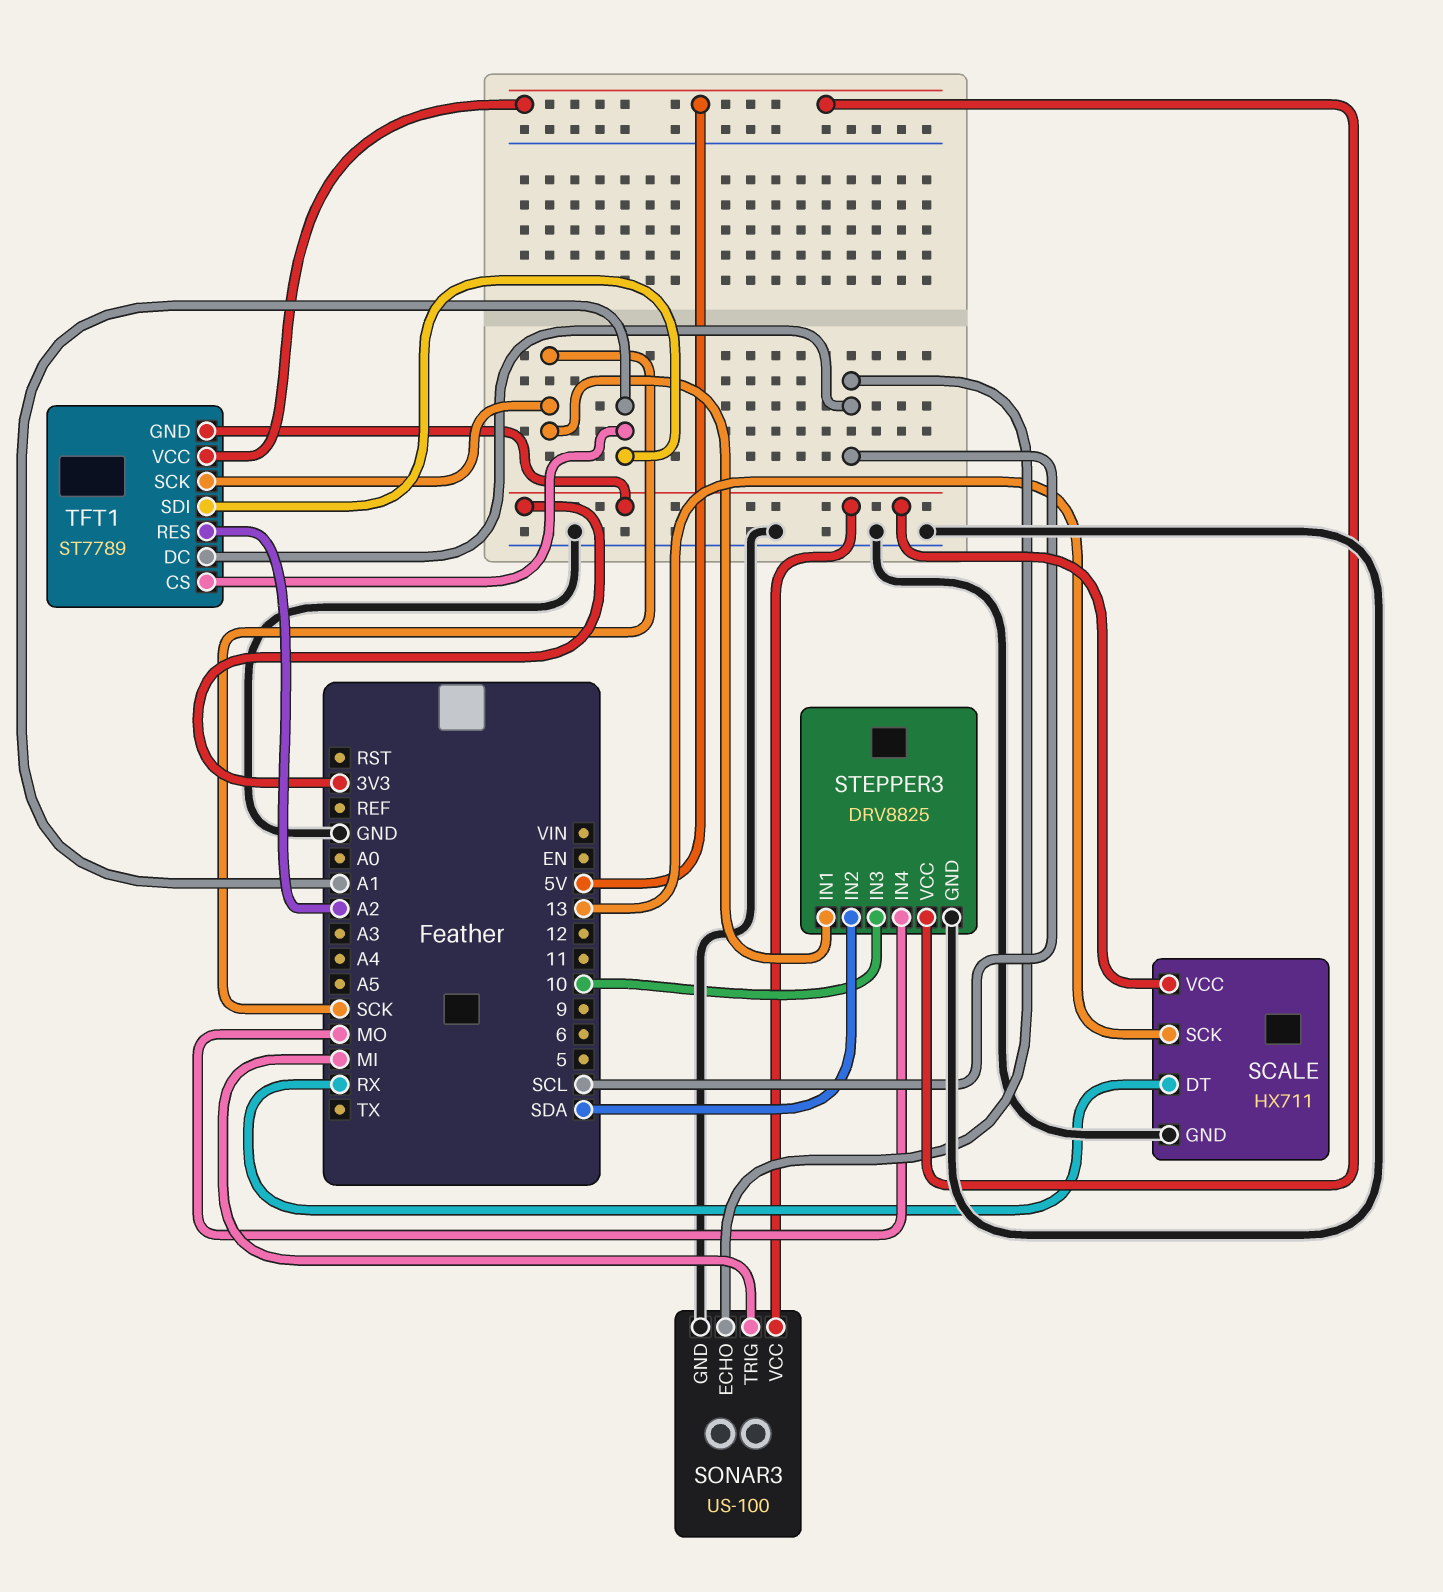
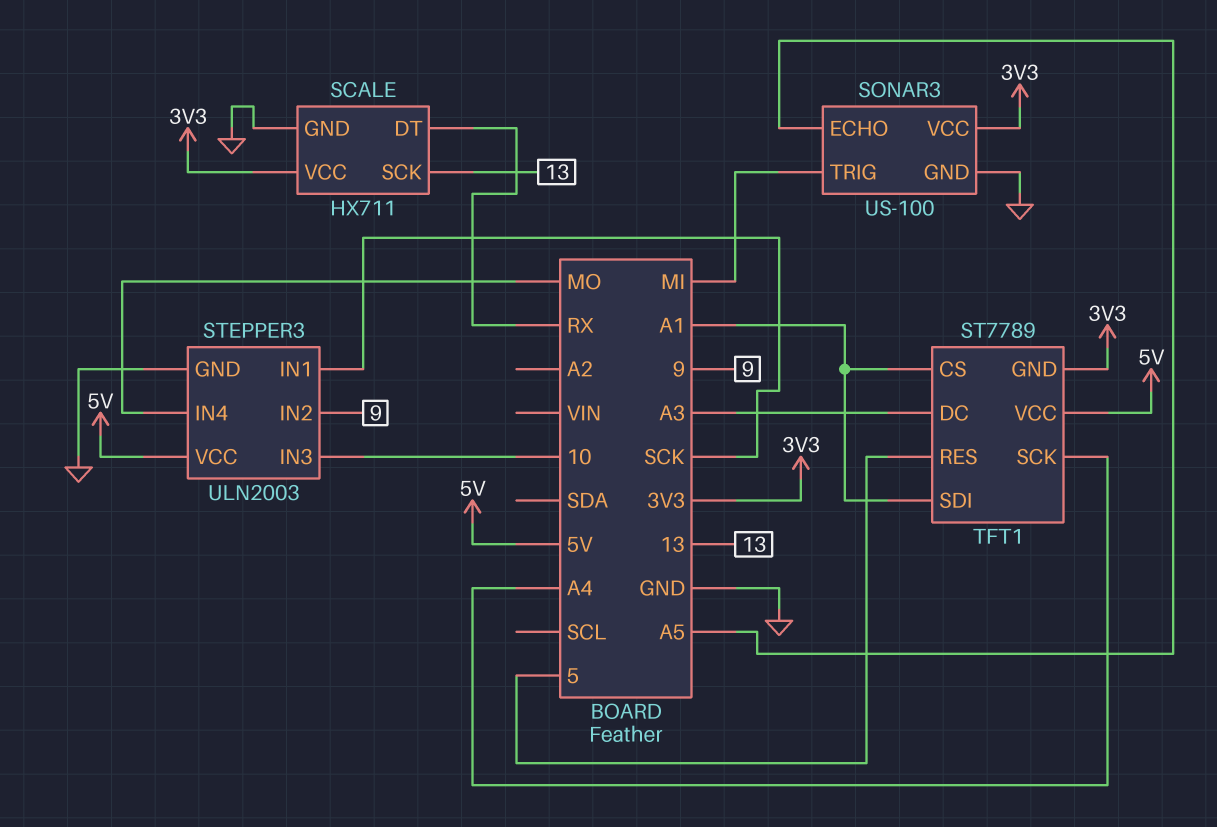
SONAR3 pin ECHO: SCL -> A5
STEPPER3: DRV8825 -> ULN2003
STEPPER3 pin IN2: SDA -> 9
TFT1 pin DC: SCL -> A3
TFT1 pin RES: A2 -> 5
TFT1 pin SCK: SCK -> A4

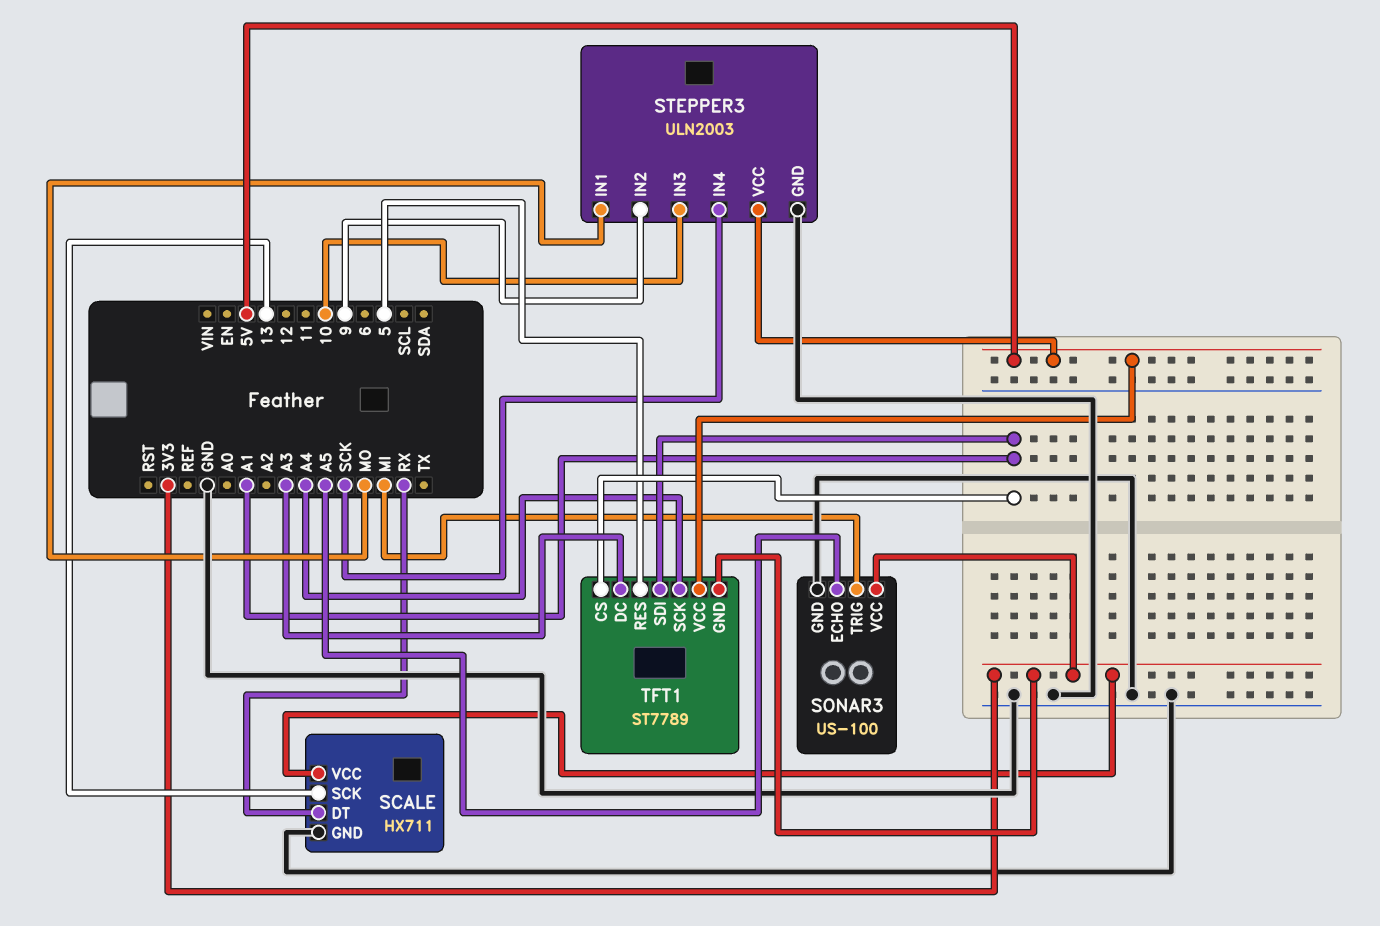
STEPPER3 pin IN1: SCK -> MO
STEPPER3 pin IN4: MO -> SCK

